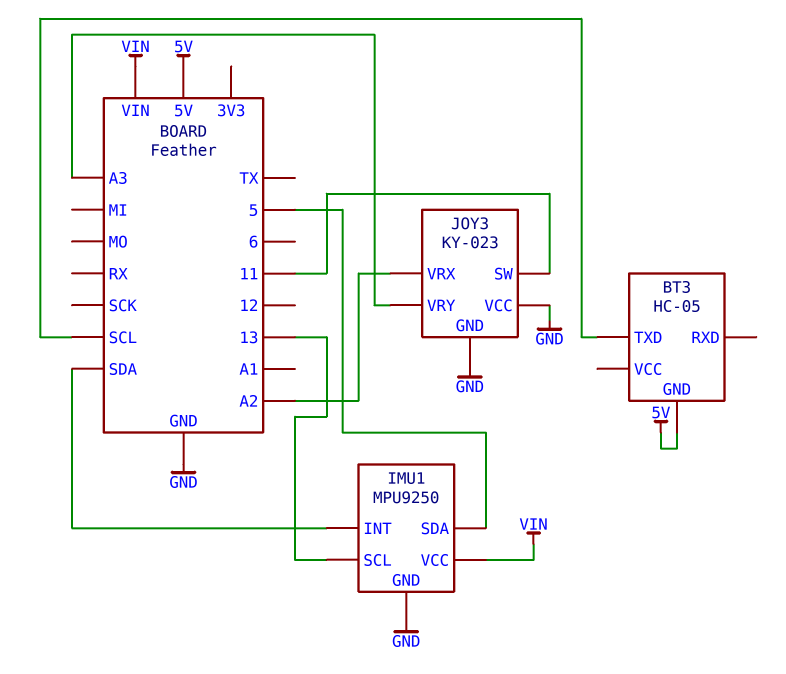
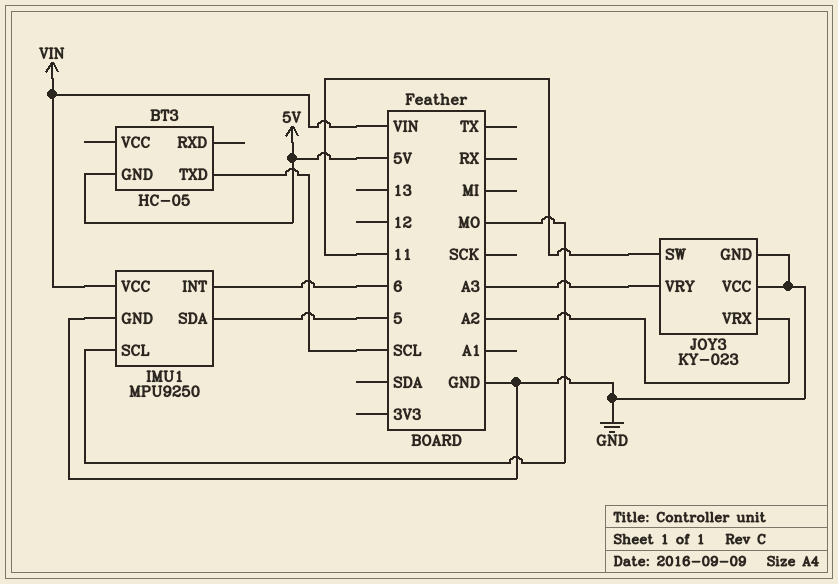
IMU1 pin INT: SDA -> 6
IMU1 pin SCL: 13 -> MO

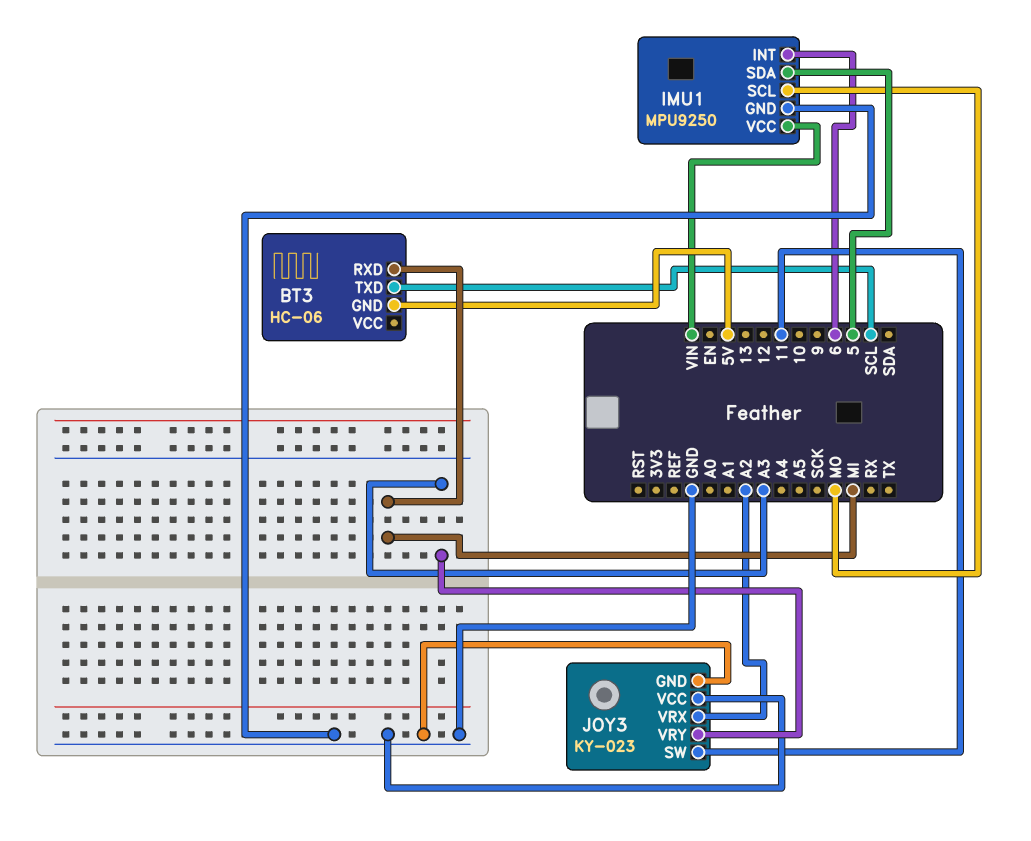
BT3: HC-05 -> HC-06
BT3 pin RXD: none -> MI

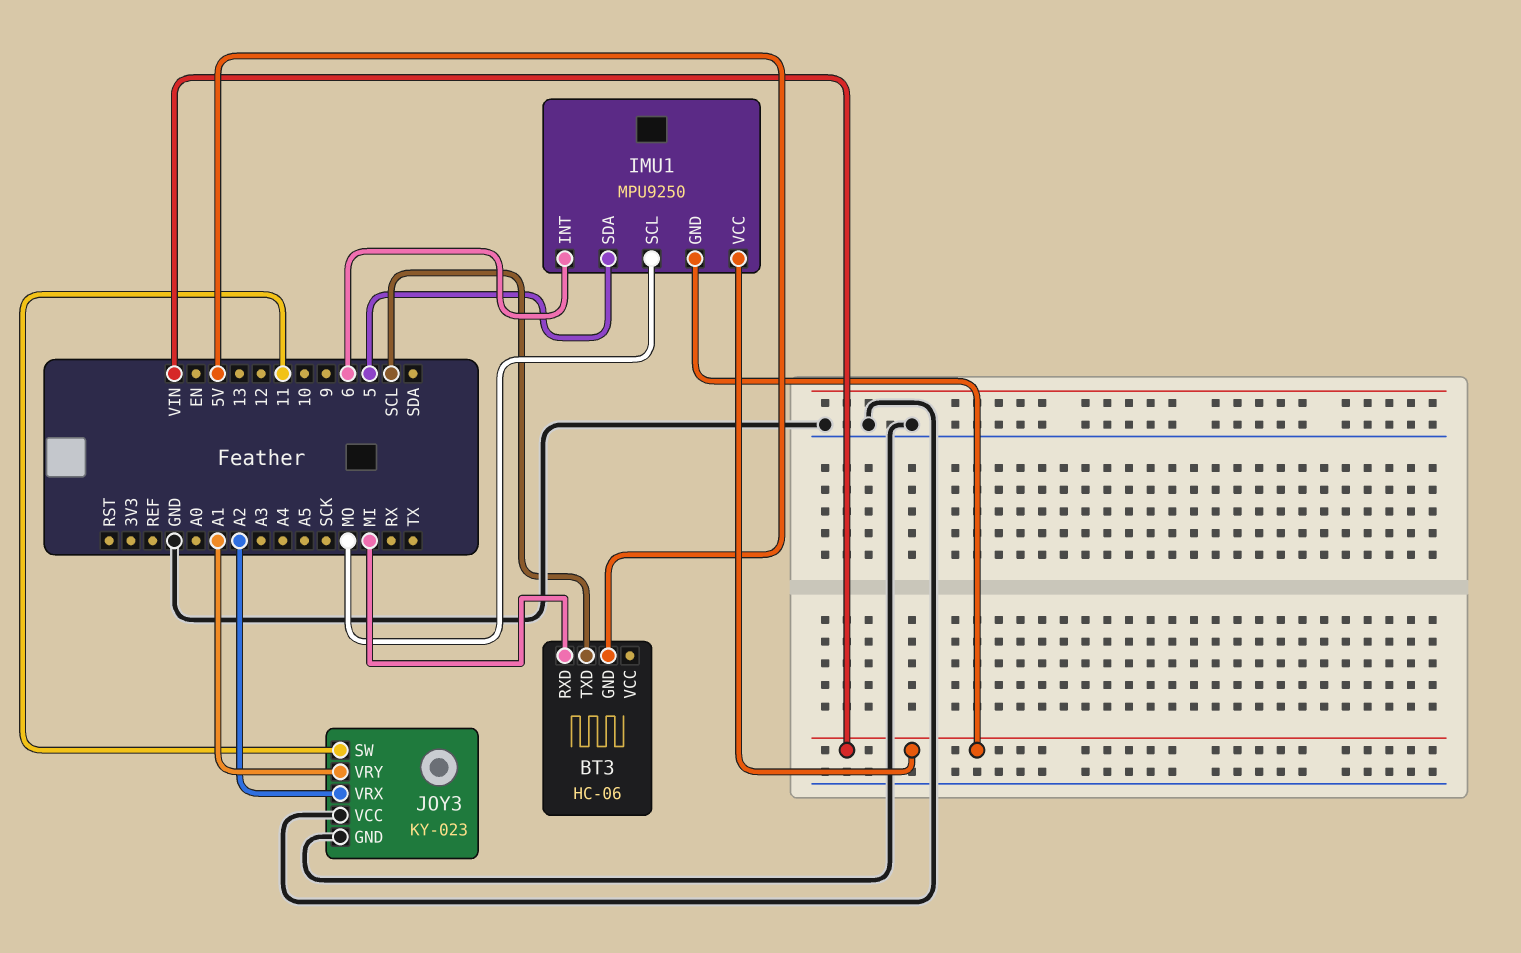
IMU1 pin GND: GND -> VIN
JOY3 pin VRY: A3 -> A1

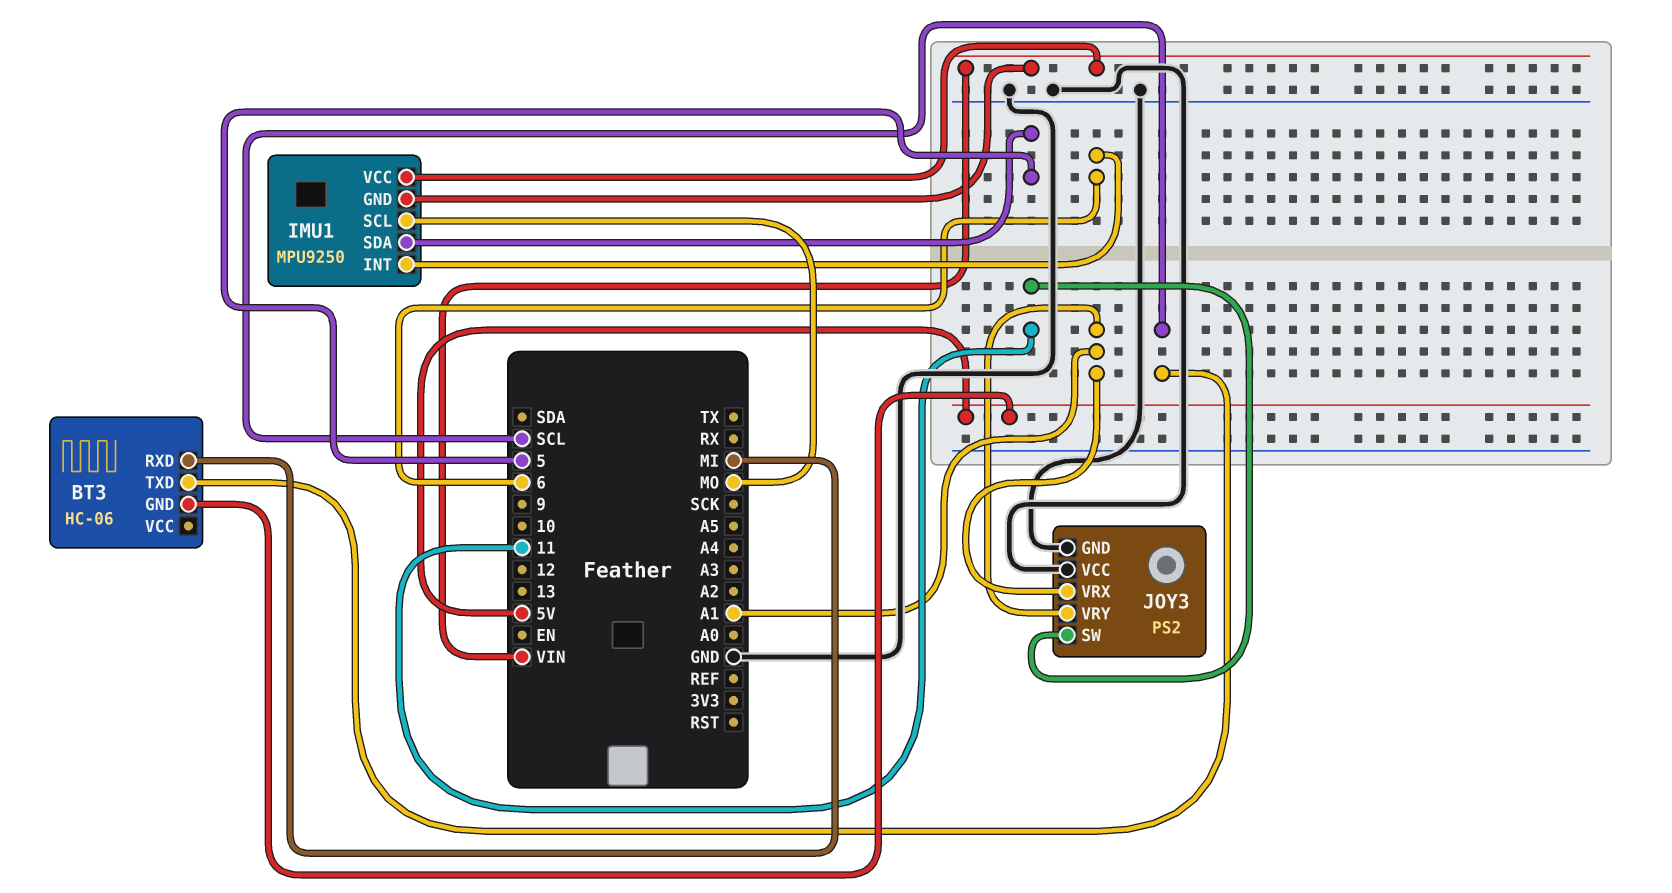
JOY3: KY-023 -> PS2
JOY3 pin VRX: A2 -> A1

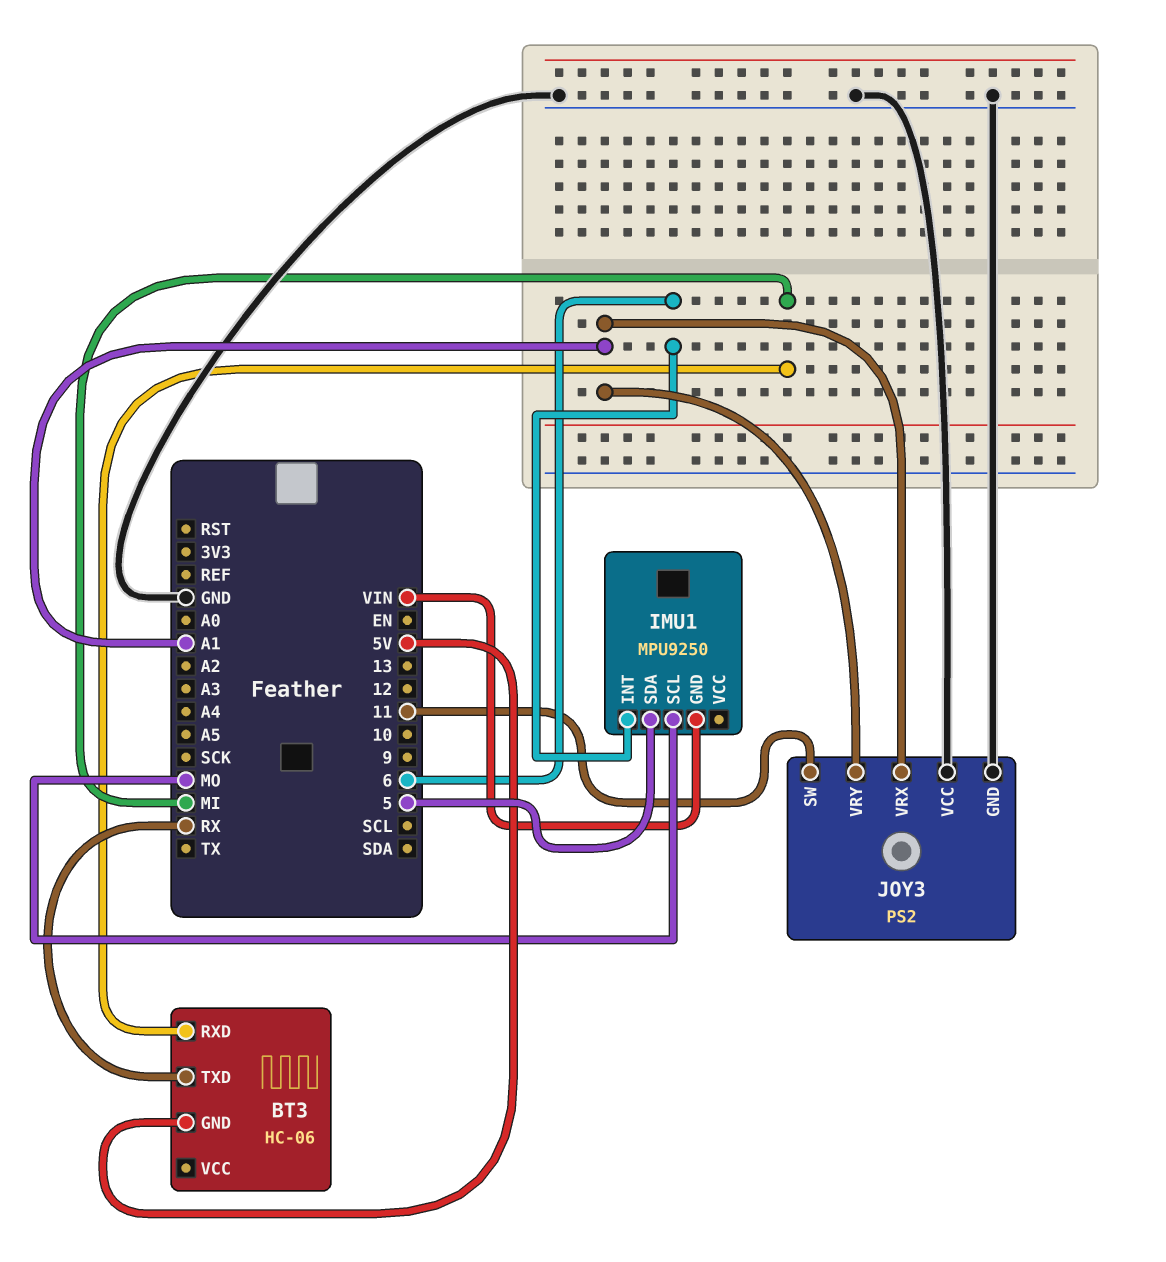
BT3 pin TXD: SCL -> RX
IMU1 pin VCC: VIN -> none

